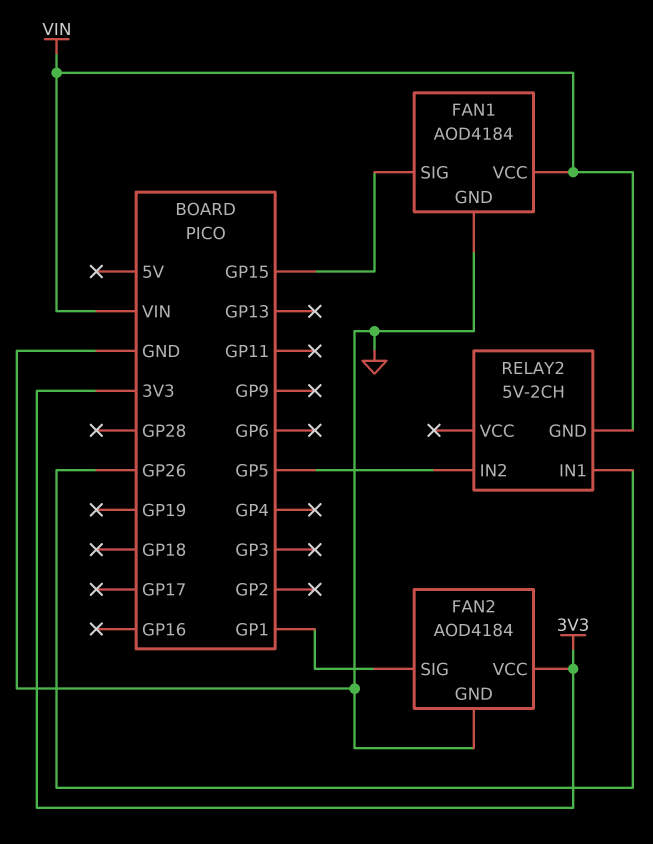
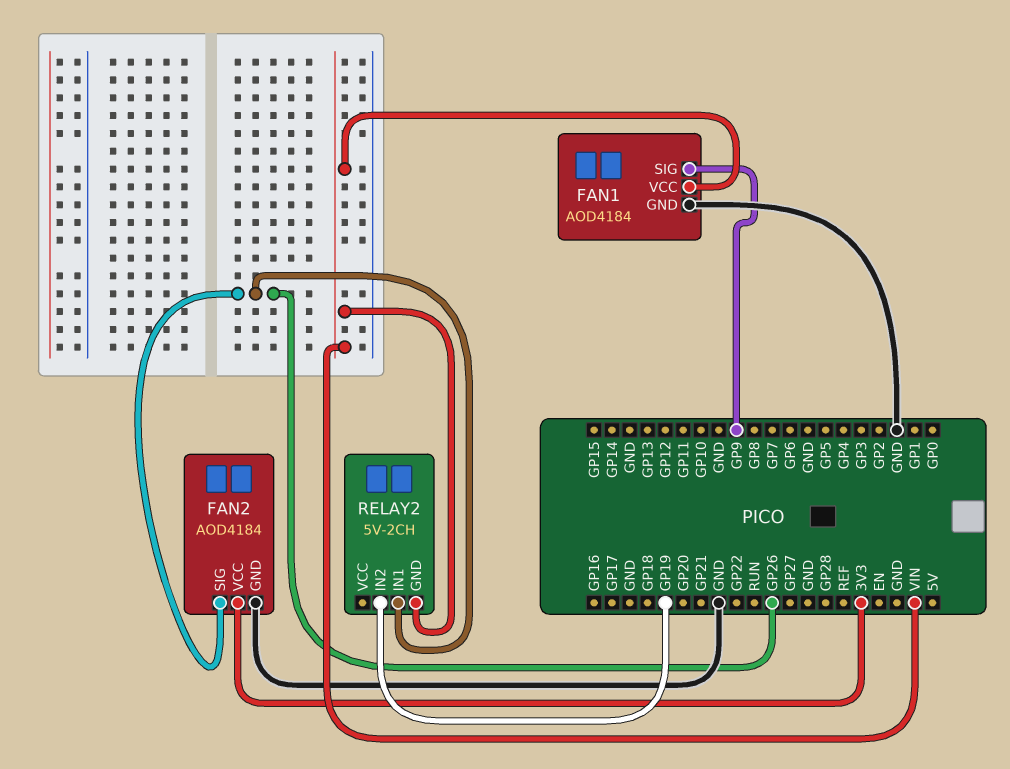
FAN1 pin SIG: GP15 -> GP9
FAN2 pin SIG: GP1 -> GP26
RELAY2 pin IN2: GP5 -> GP19

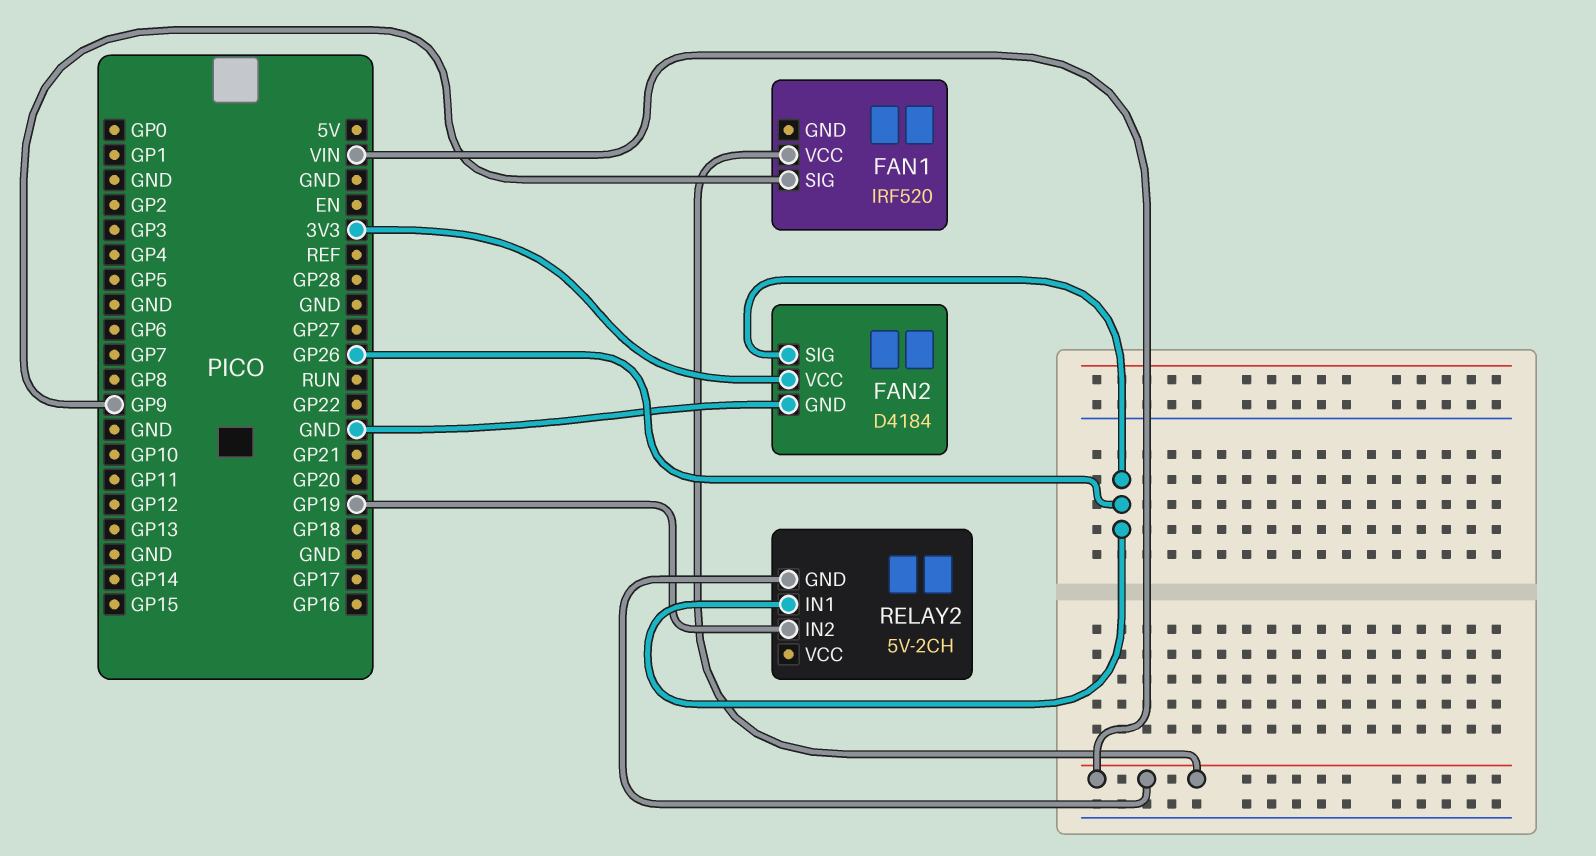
FAN1: AOD4184 -> IRF520
FAN1 pin GND: GND -> none
FAN2: AOD4184 -> D4184

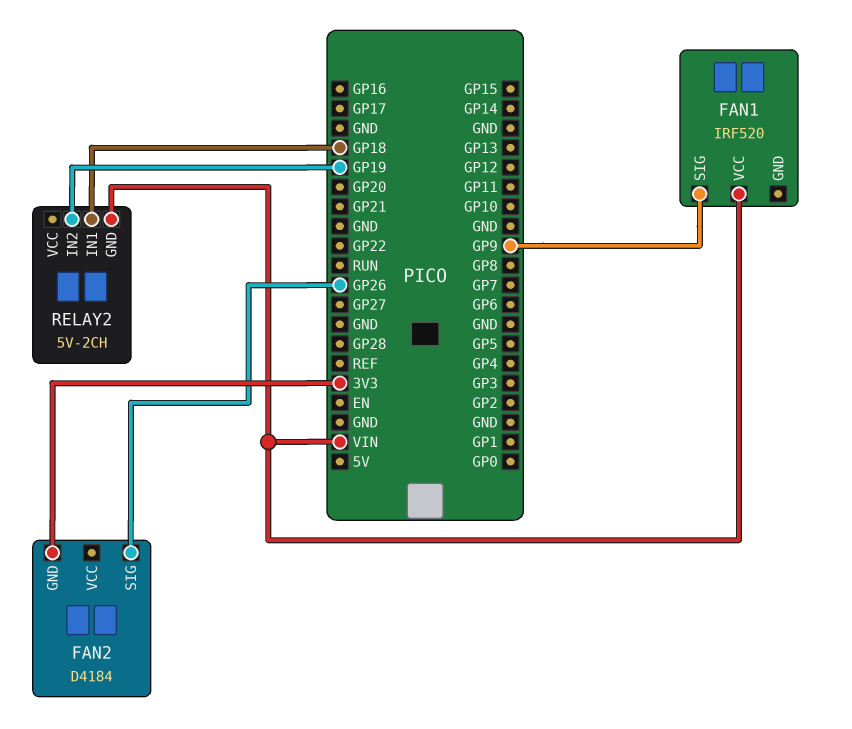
FAN2 pin GND: GND -> 3V3
FAN2 pin VCC: 3V3 -> none
RELAY2 pin IN1: GP26 -> GP18

